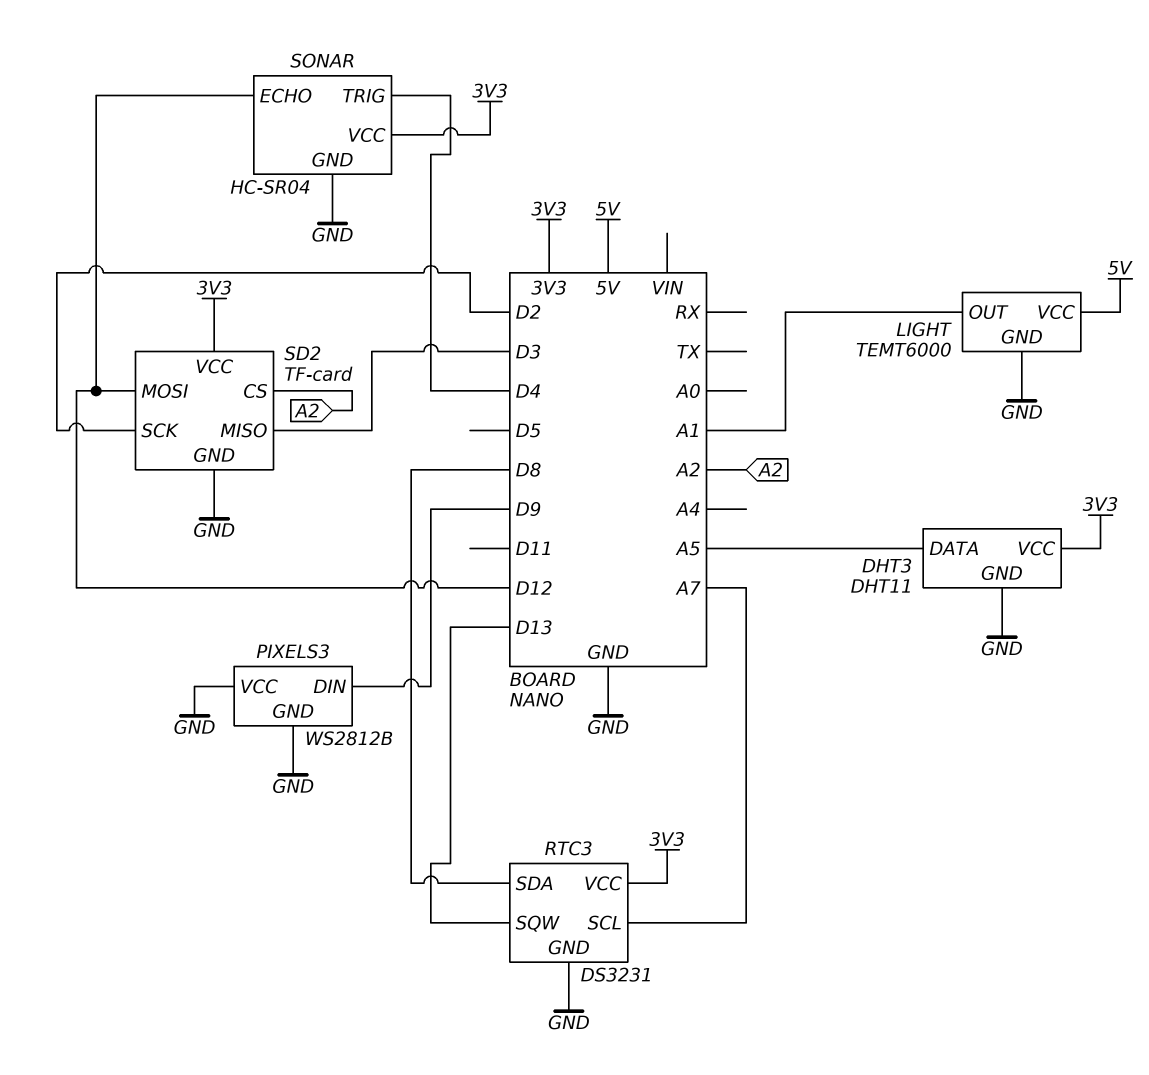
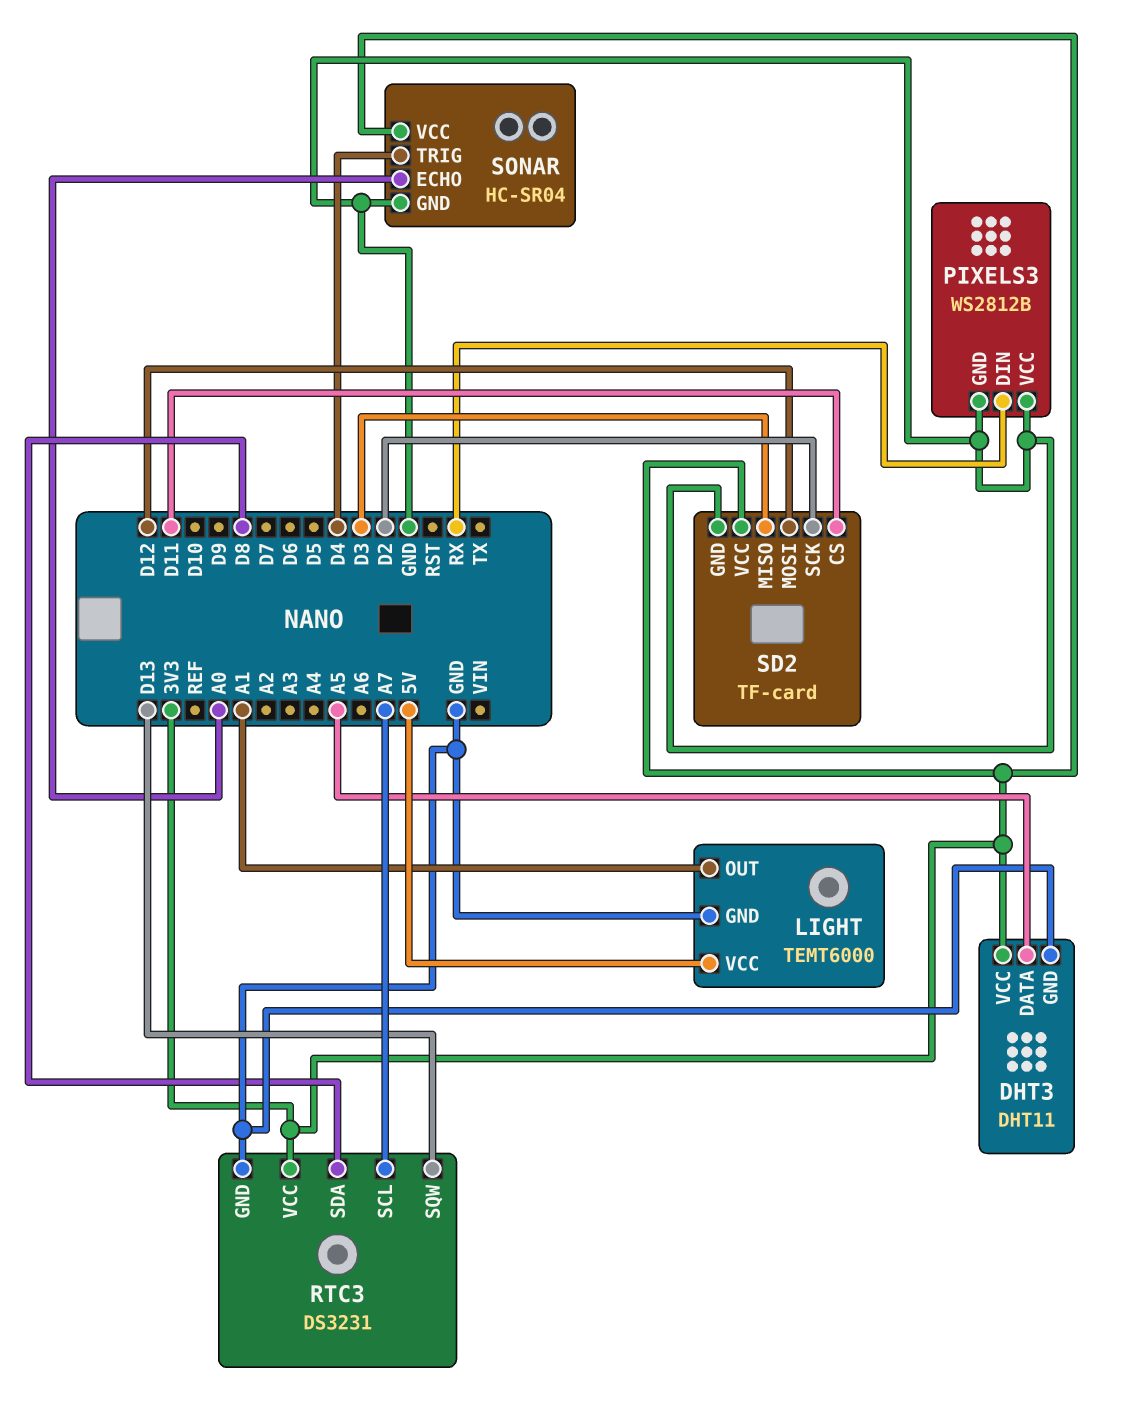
PIXELS3 pin DIN: D9 -> RX
SD2 pin CS: A2 -> D11
SONAR pin ECHO: D12 -> A0

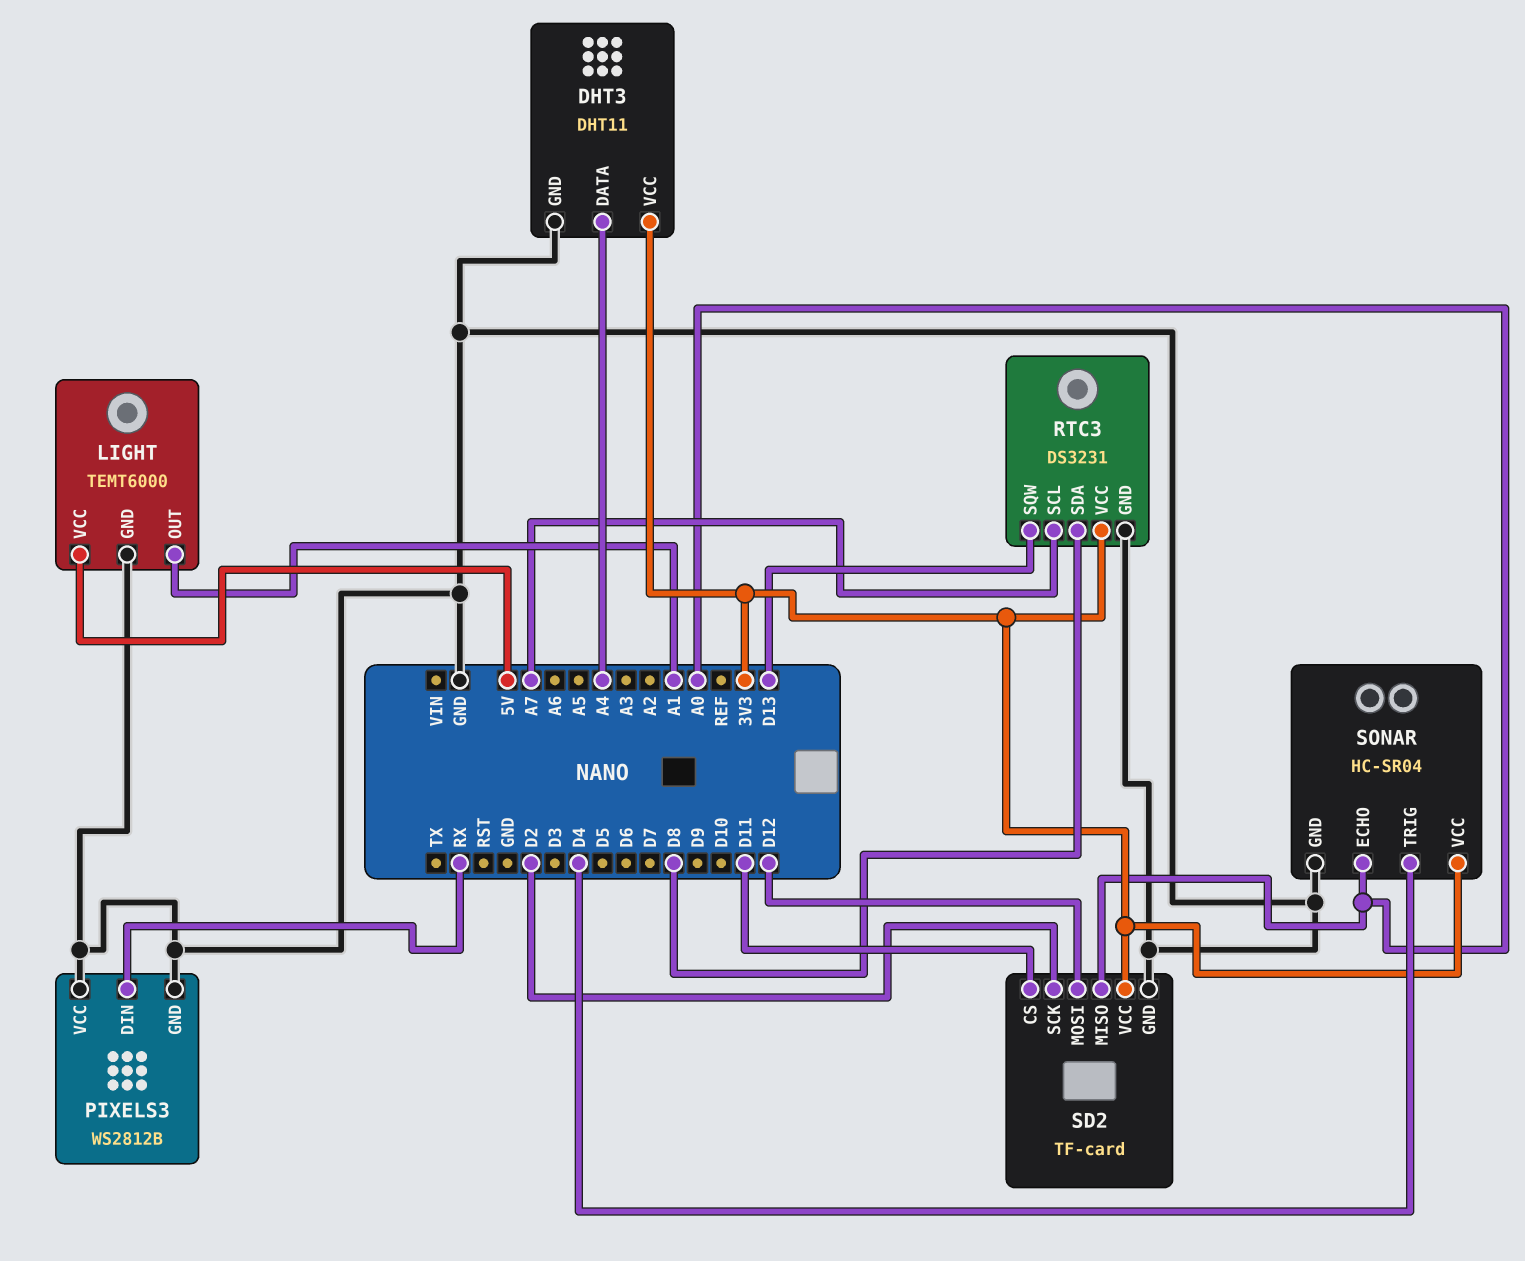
DHT3 pin DATA: A5 -> A4
SD2 pin MISO: D3 -> A0

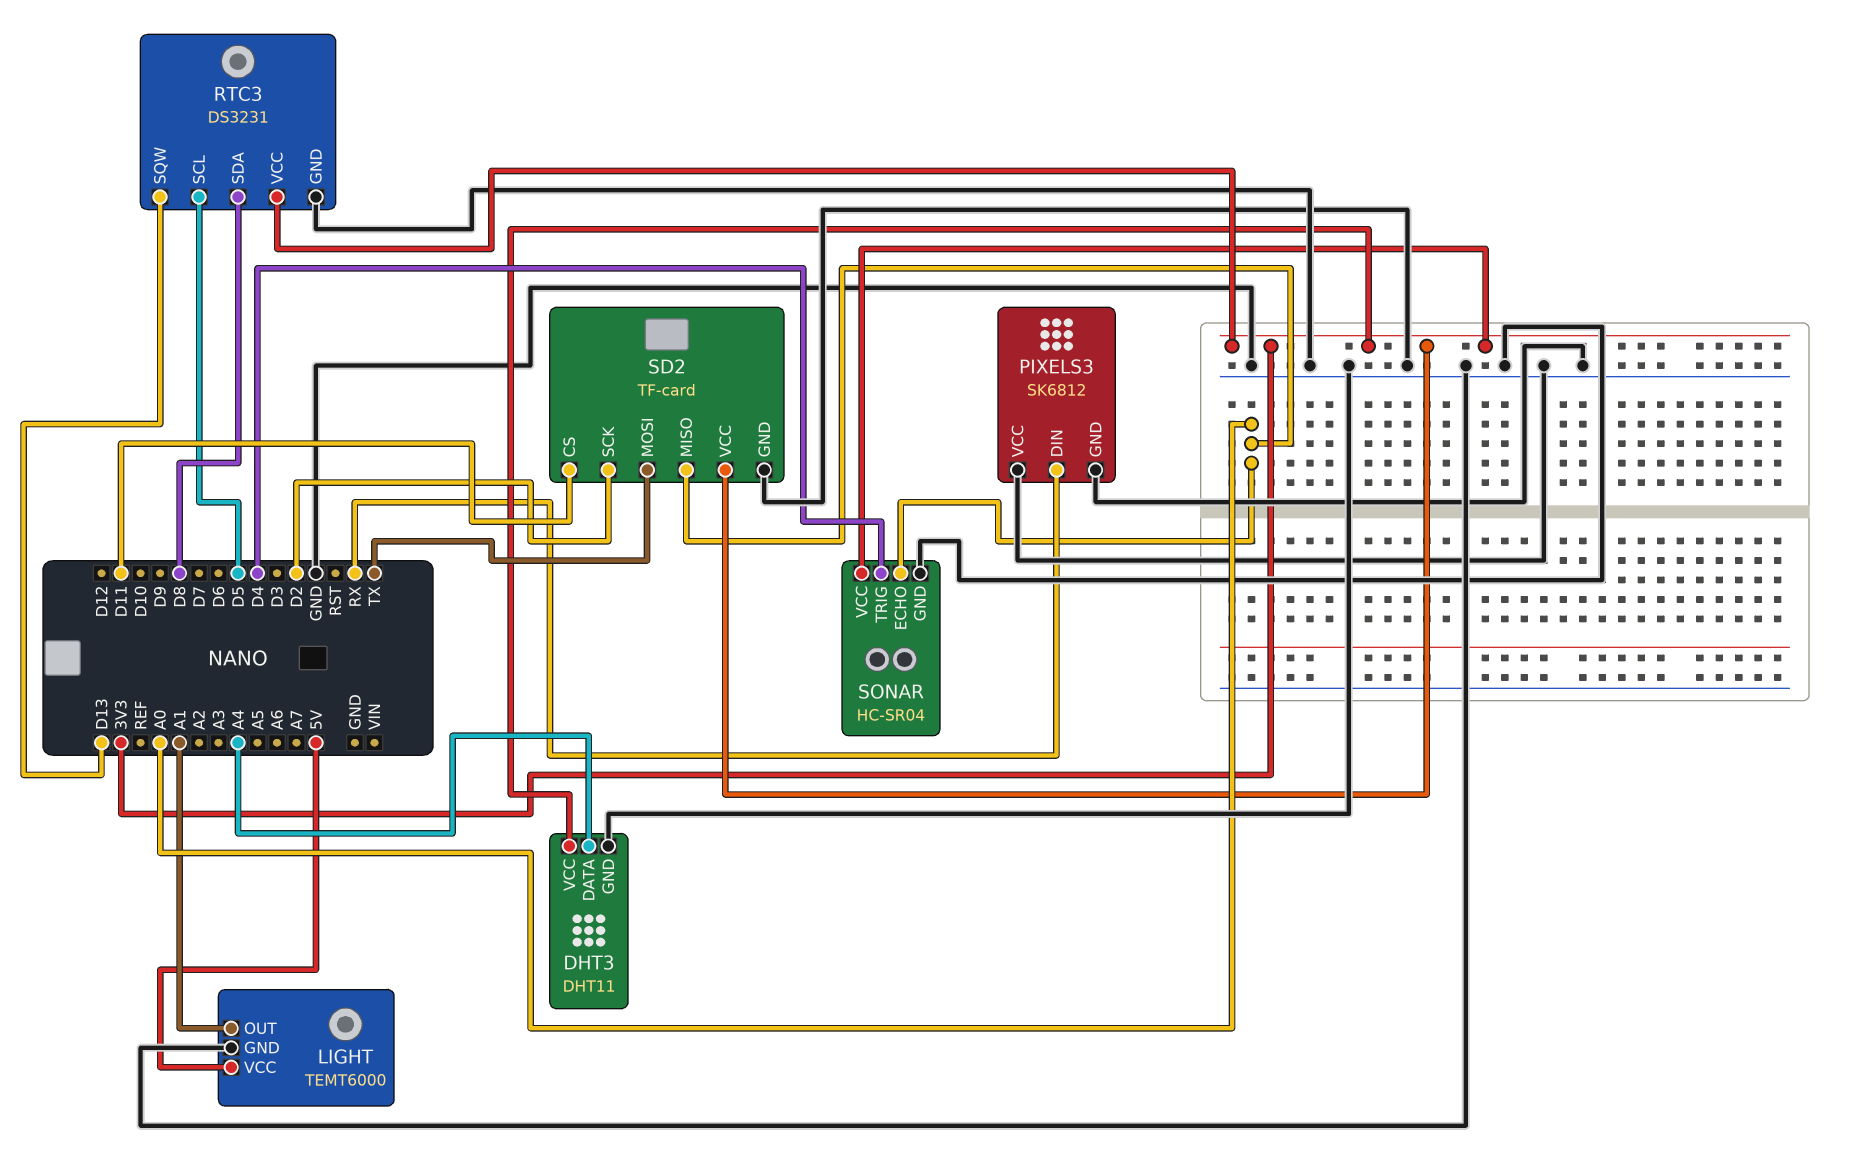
PIXELS3: WS2812B -> SK6812
RTC3 pin SCL: A7 -> D5
SD2 pin MOSI: D12 -> TX

